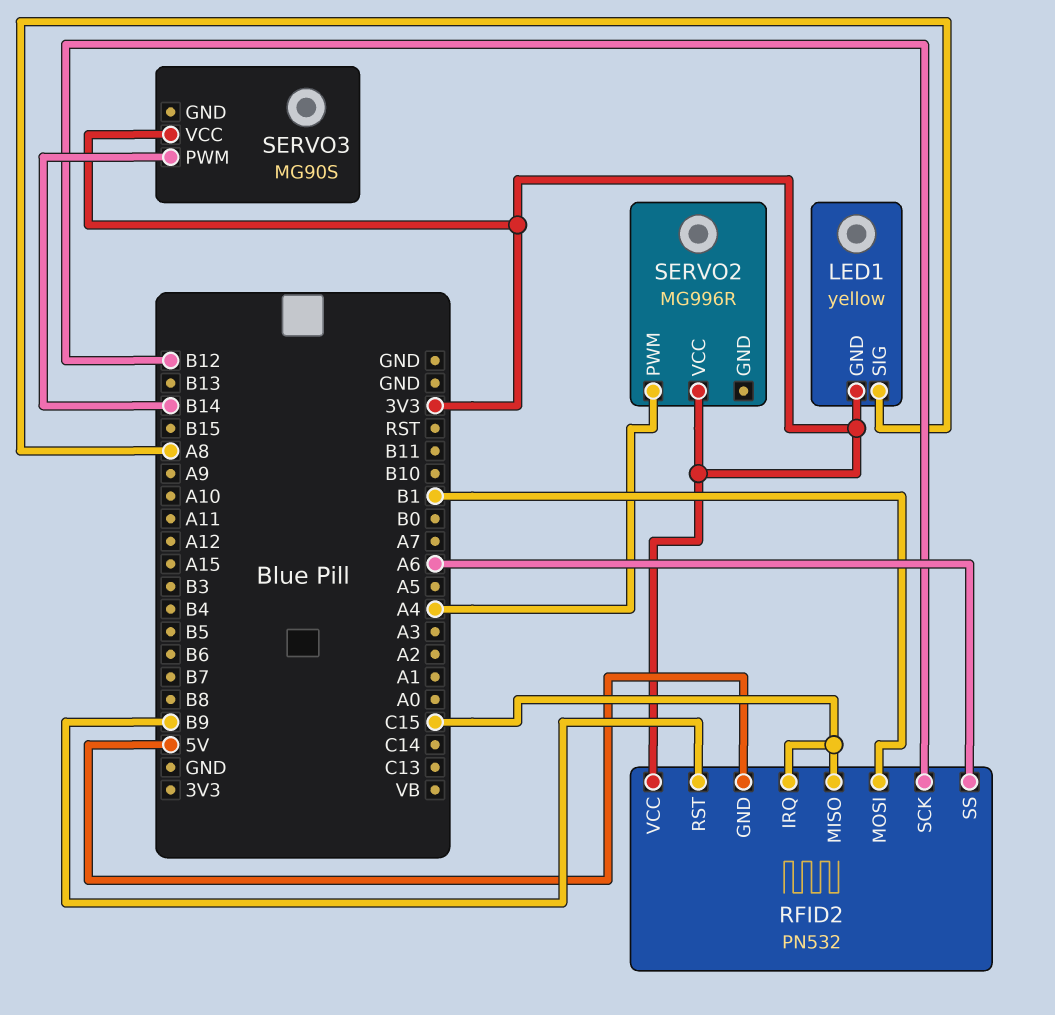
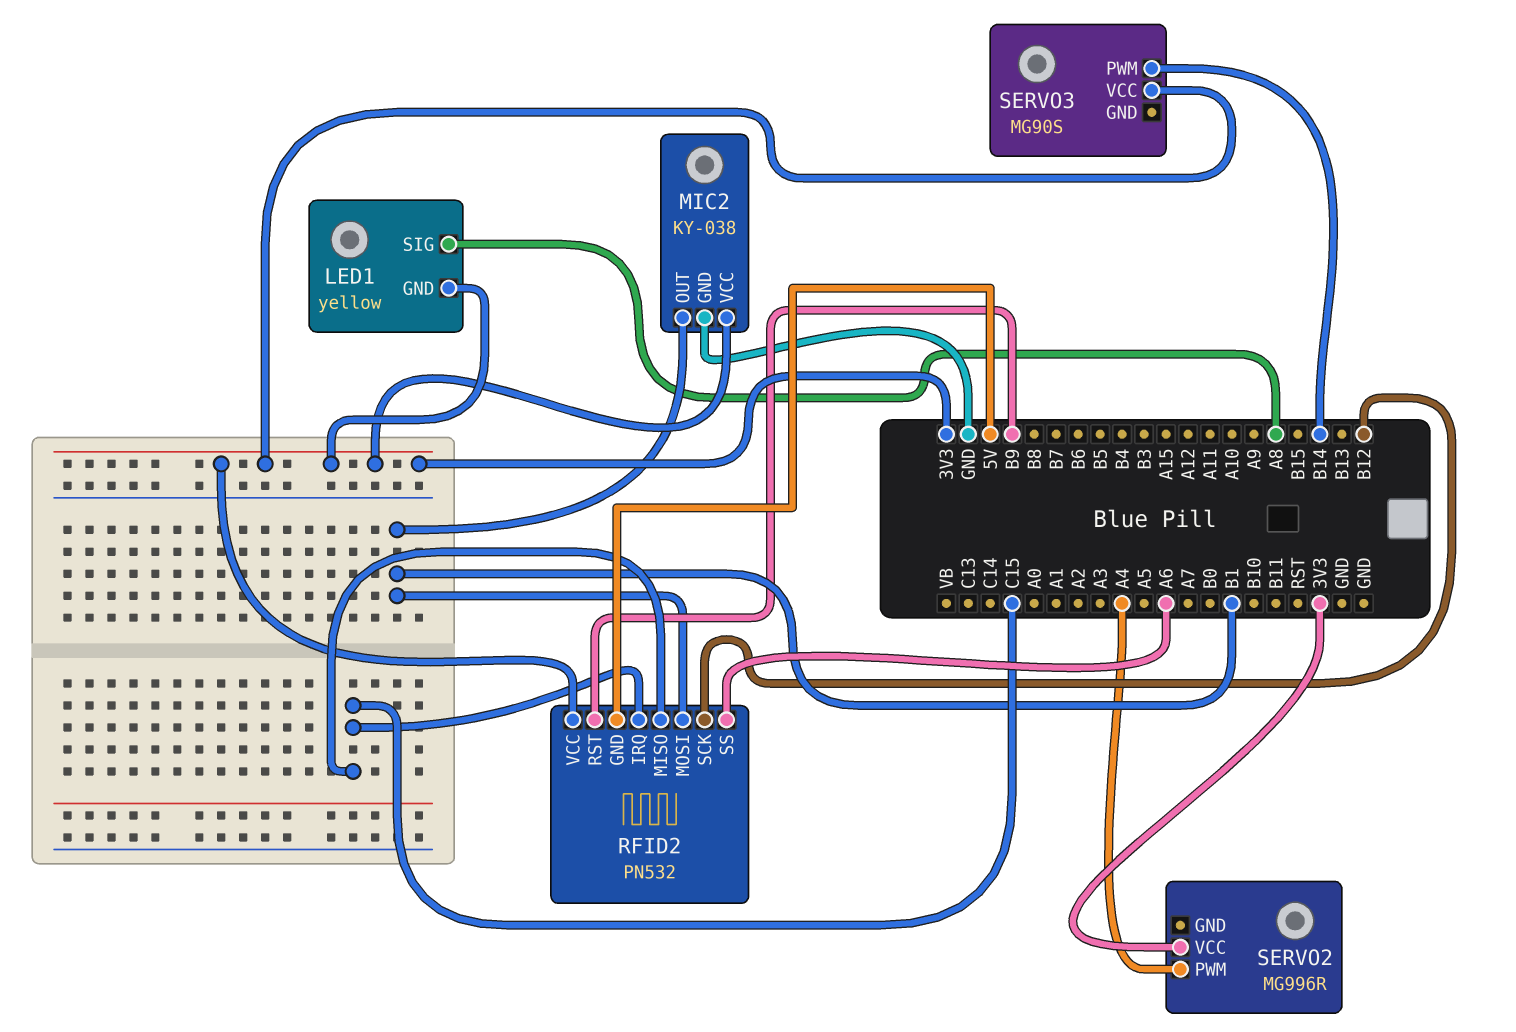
MIC2: none -> KY-038
MIC2 pin GND: none -> GND
MIC2 pin OUT: none -> B1
MIC2 pin VCC: none -> 3V3

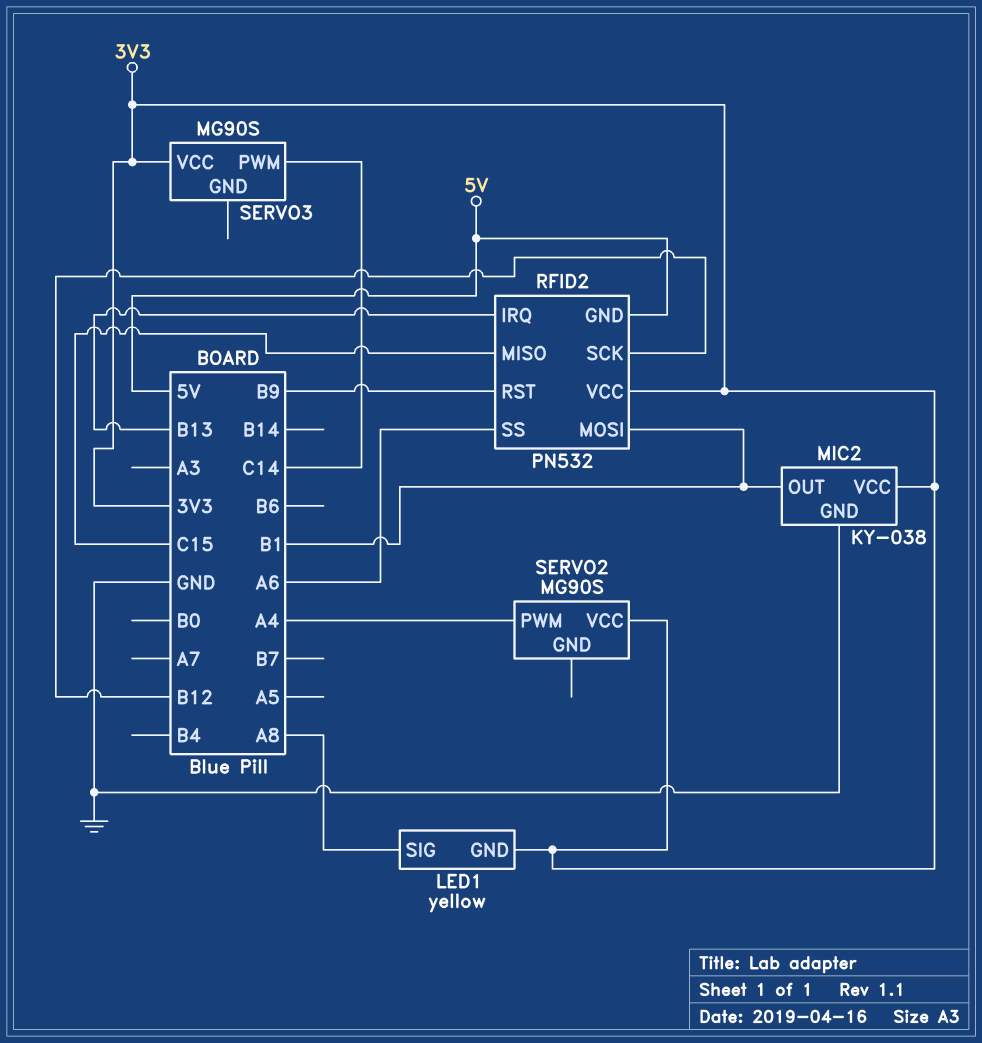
RFID2 pin IRQ: C15 -> B13
SERVO2: MG996R -> MG90S
SERVO3 pin PWM: B14 -> C14

